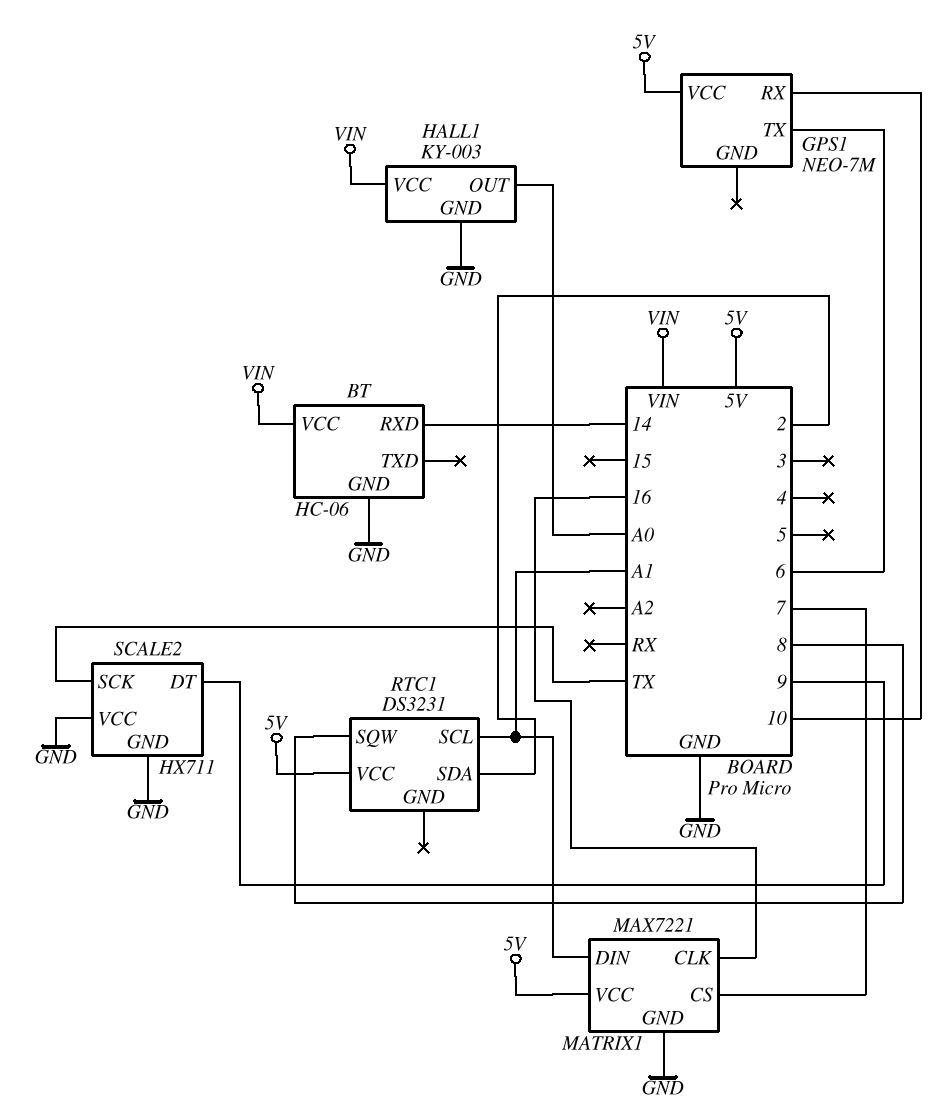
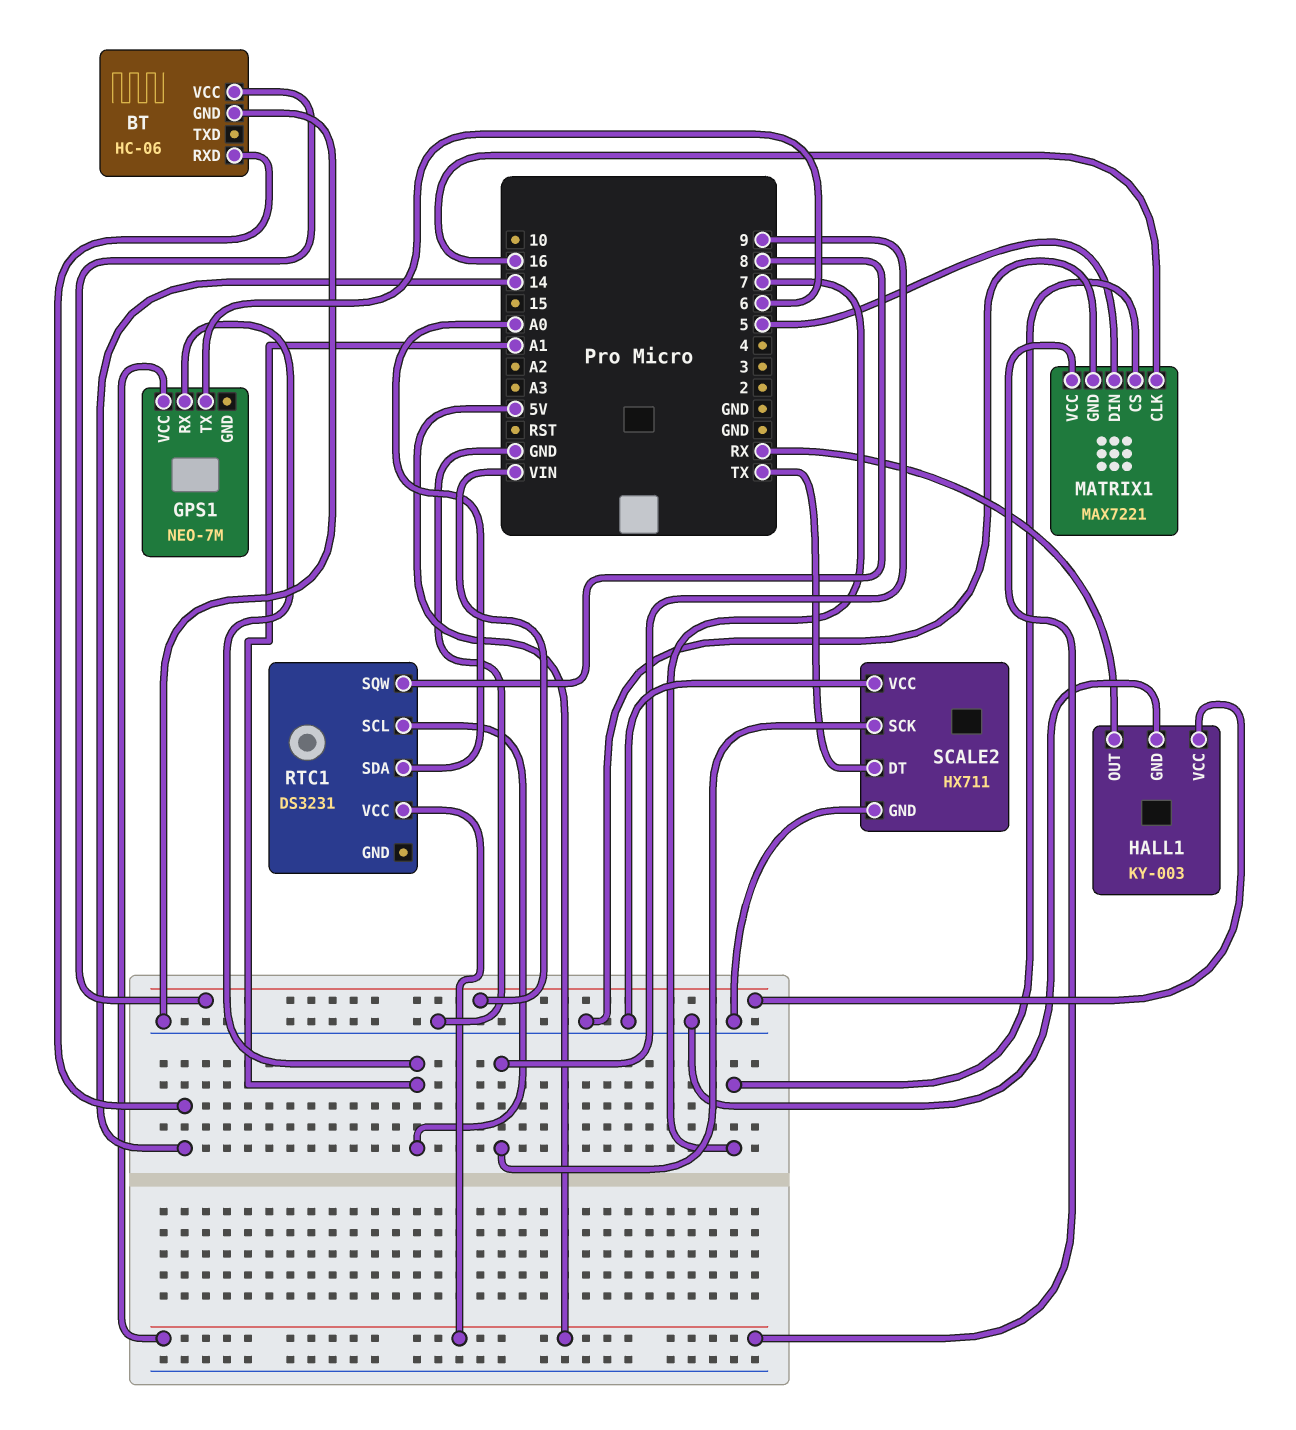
GPS1 pin RX: 10 -> A1
HALL1 pin OUT: A0 -> RX
MATRIX1 pin DIN: A1 -> 5
RTC1 pin SDA: 2 -> A0
SCALE2 pin DT: 9 -> TX
SCALE2 pin SCK: TX -> 9

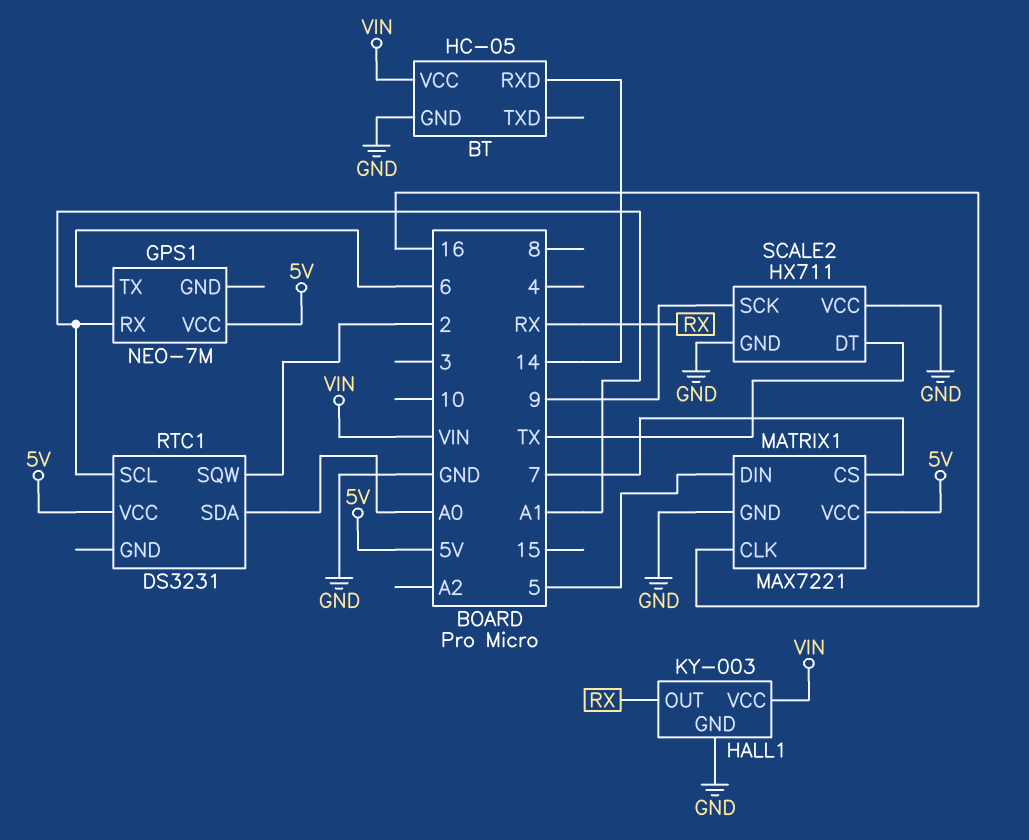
BT: HC-06 -> HC-05
RTC1 pin SQW: 8 -> 2

